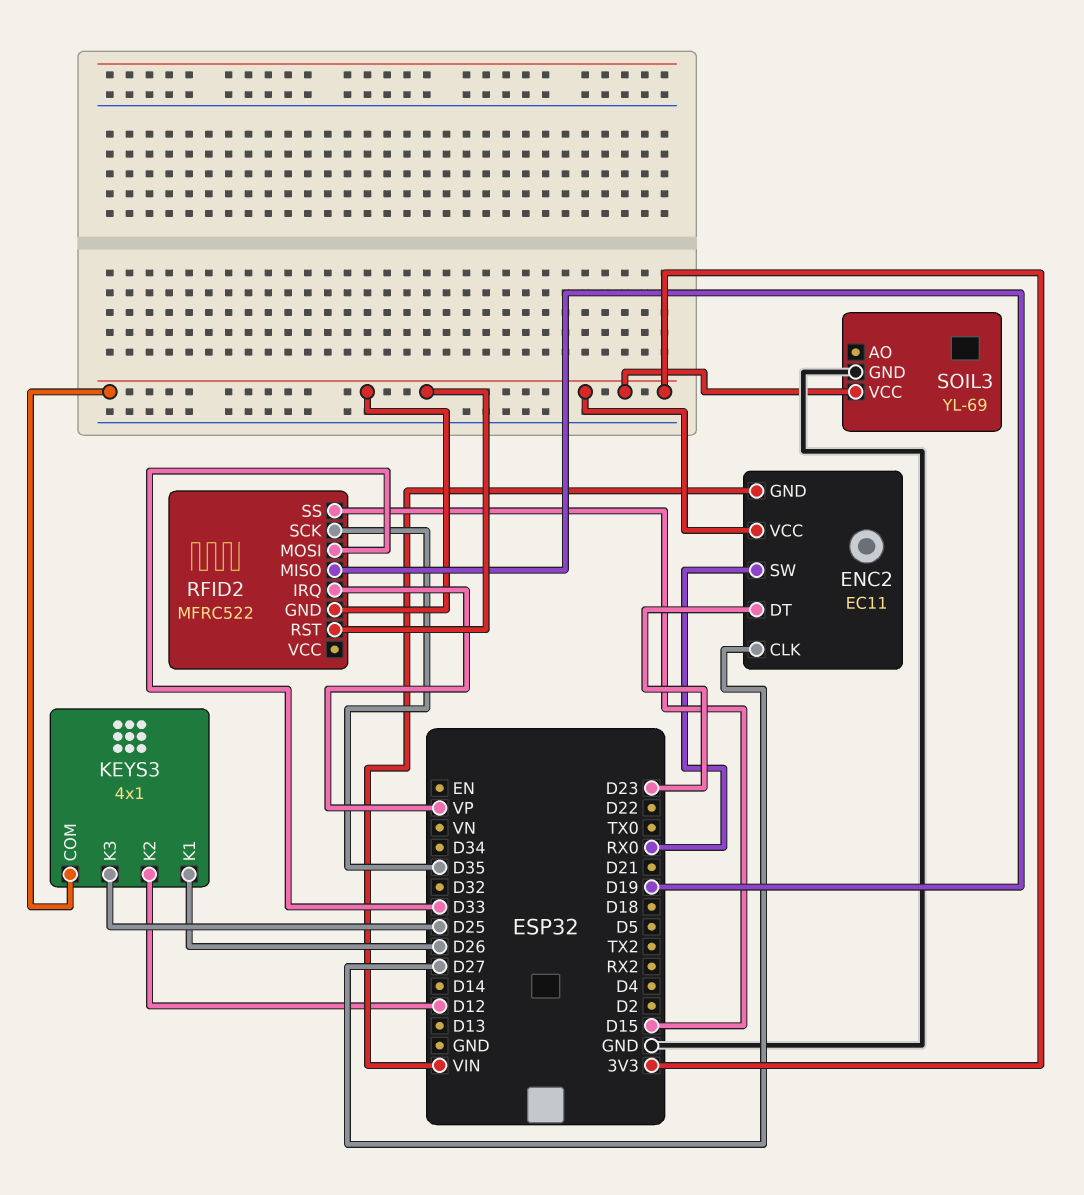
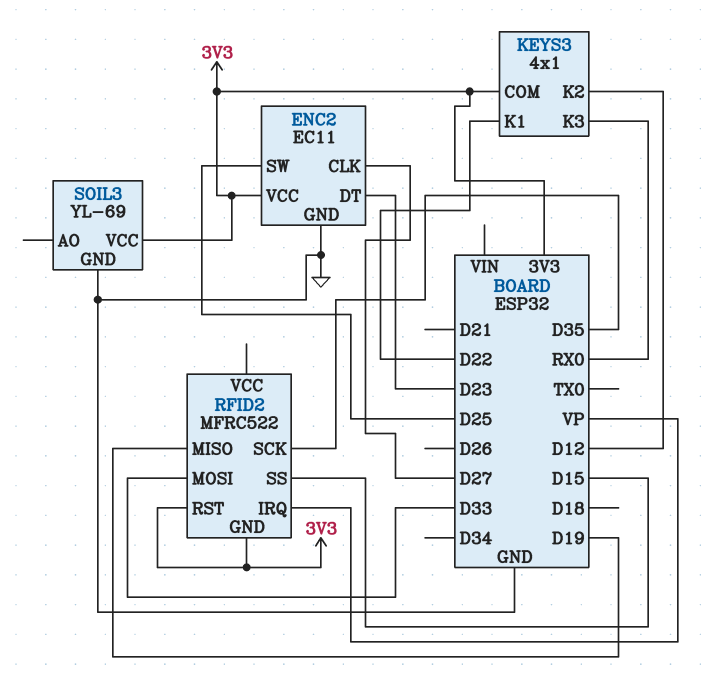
ENC2 pin GND: VIN -> GND
ENC2 pin SW: RX0 -> D25
KEYS3 pin K1: D26 -> D22
KEYS3 pin K3: D25 -> RX0

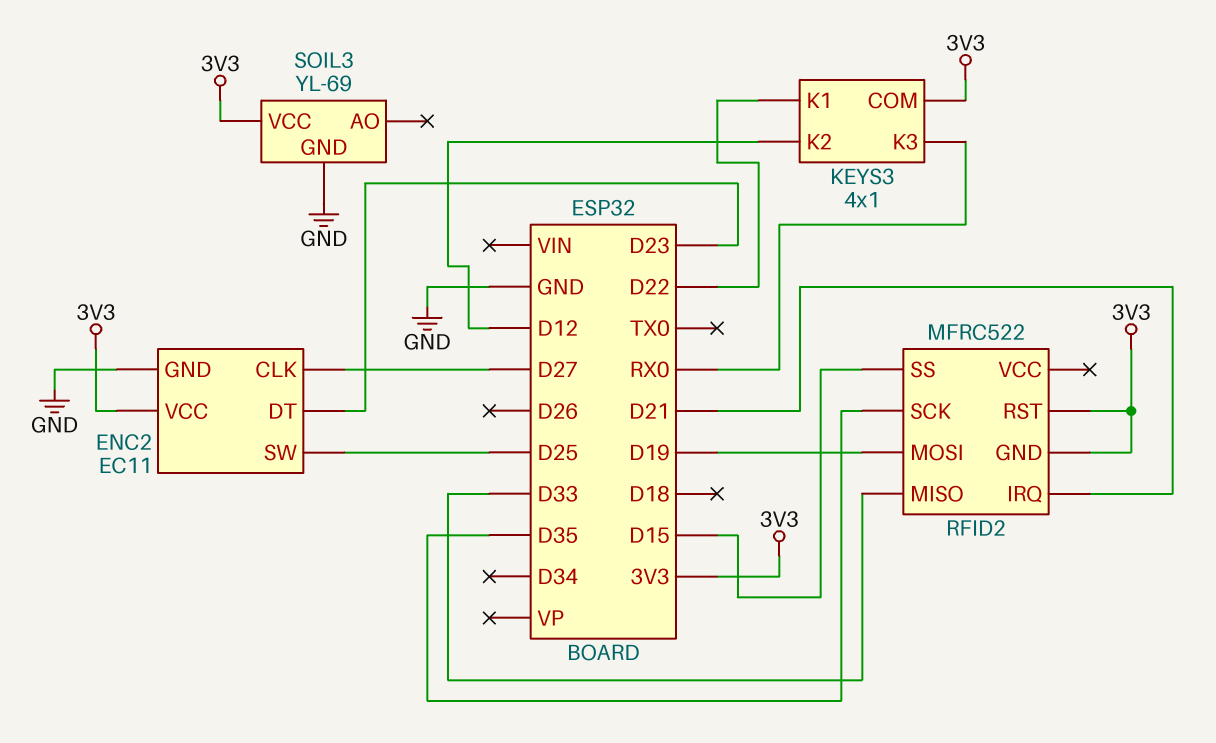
RFID2 pin IRQ: VP -> D21
RFID2 pin MISO: D19 -> D33
RFID2 pin MOSI: D33 -> D19

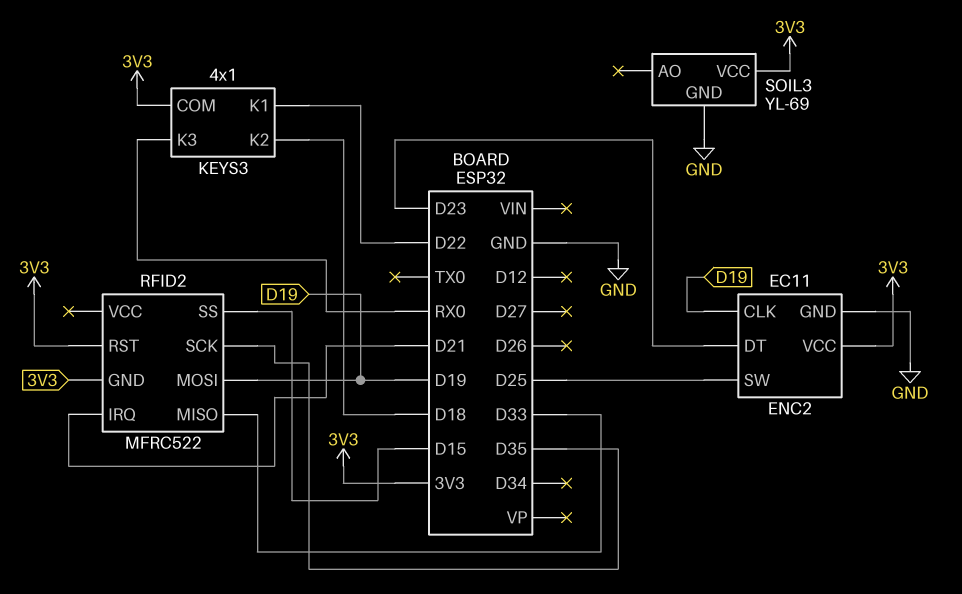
ENC2 pin CLK: D27 -> D19
KEYS3 pin K2: D12 -> D18

